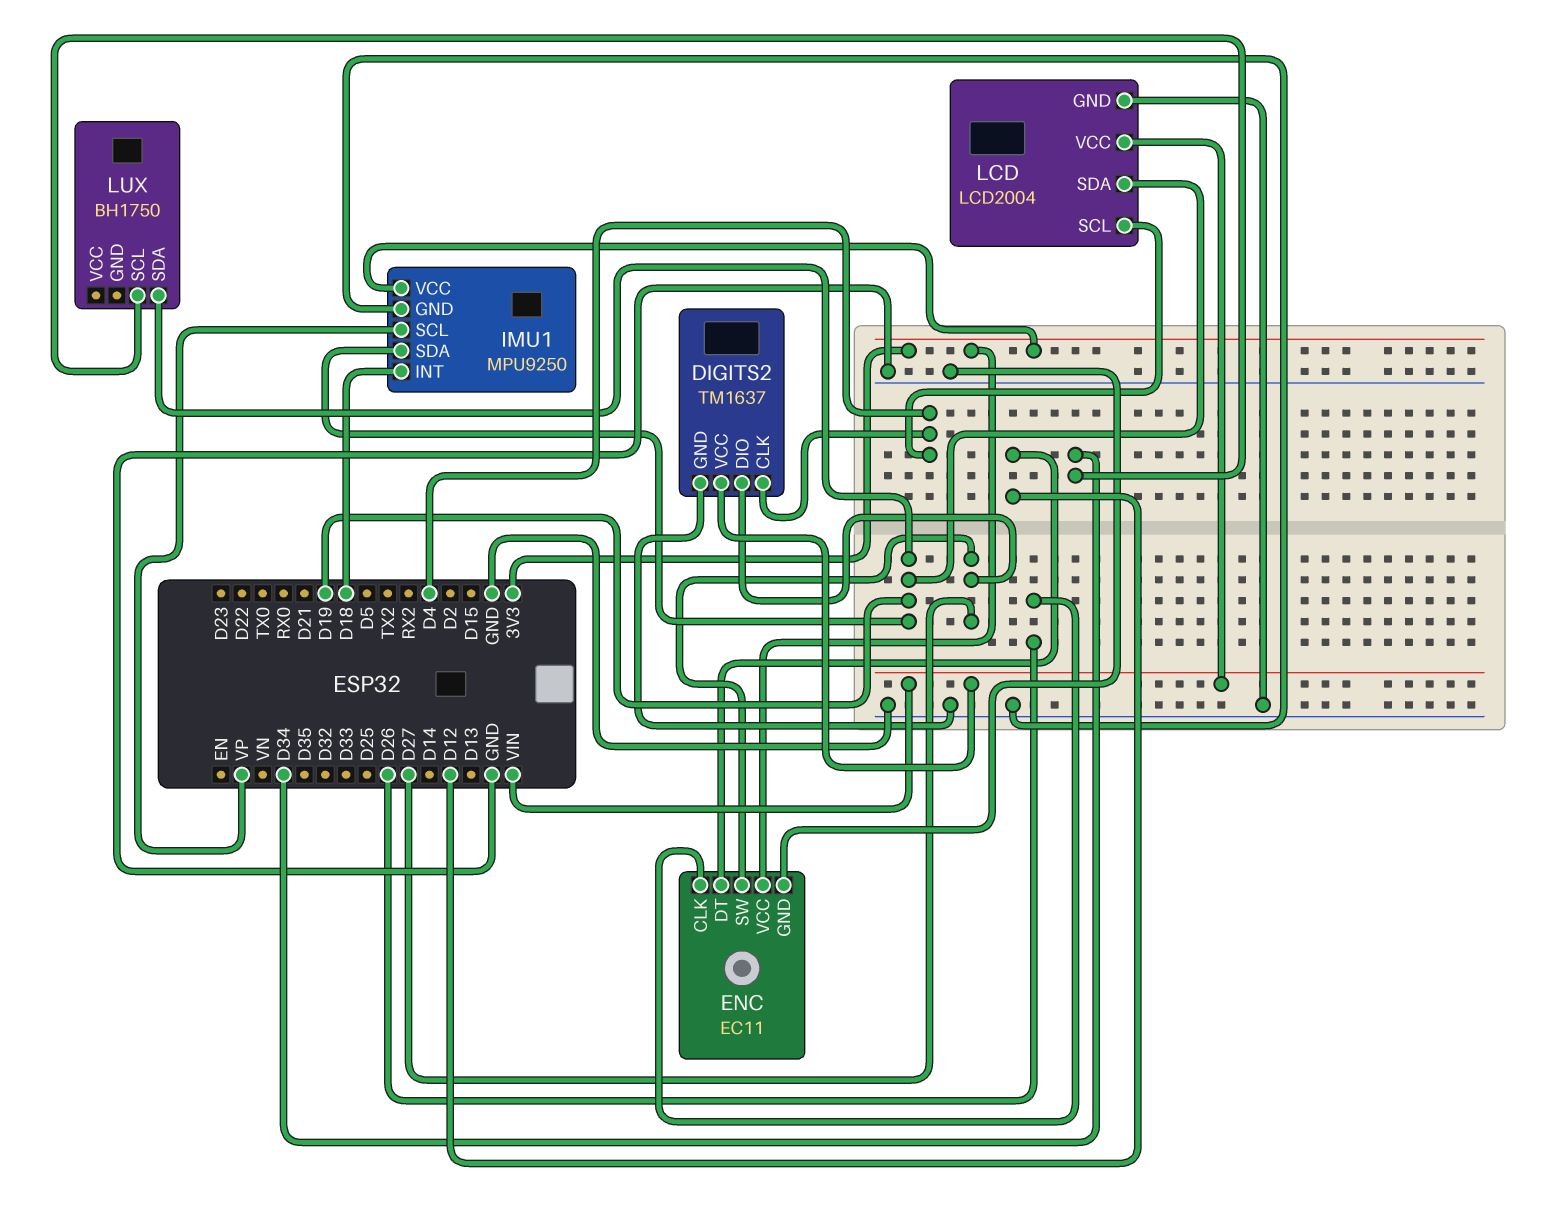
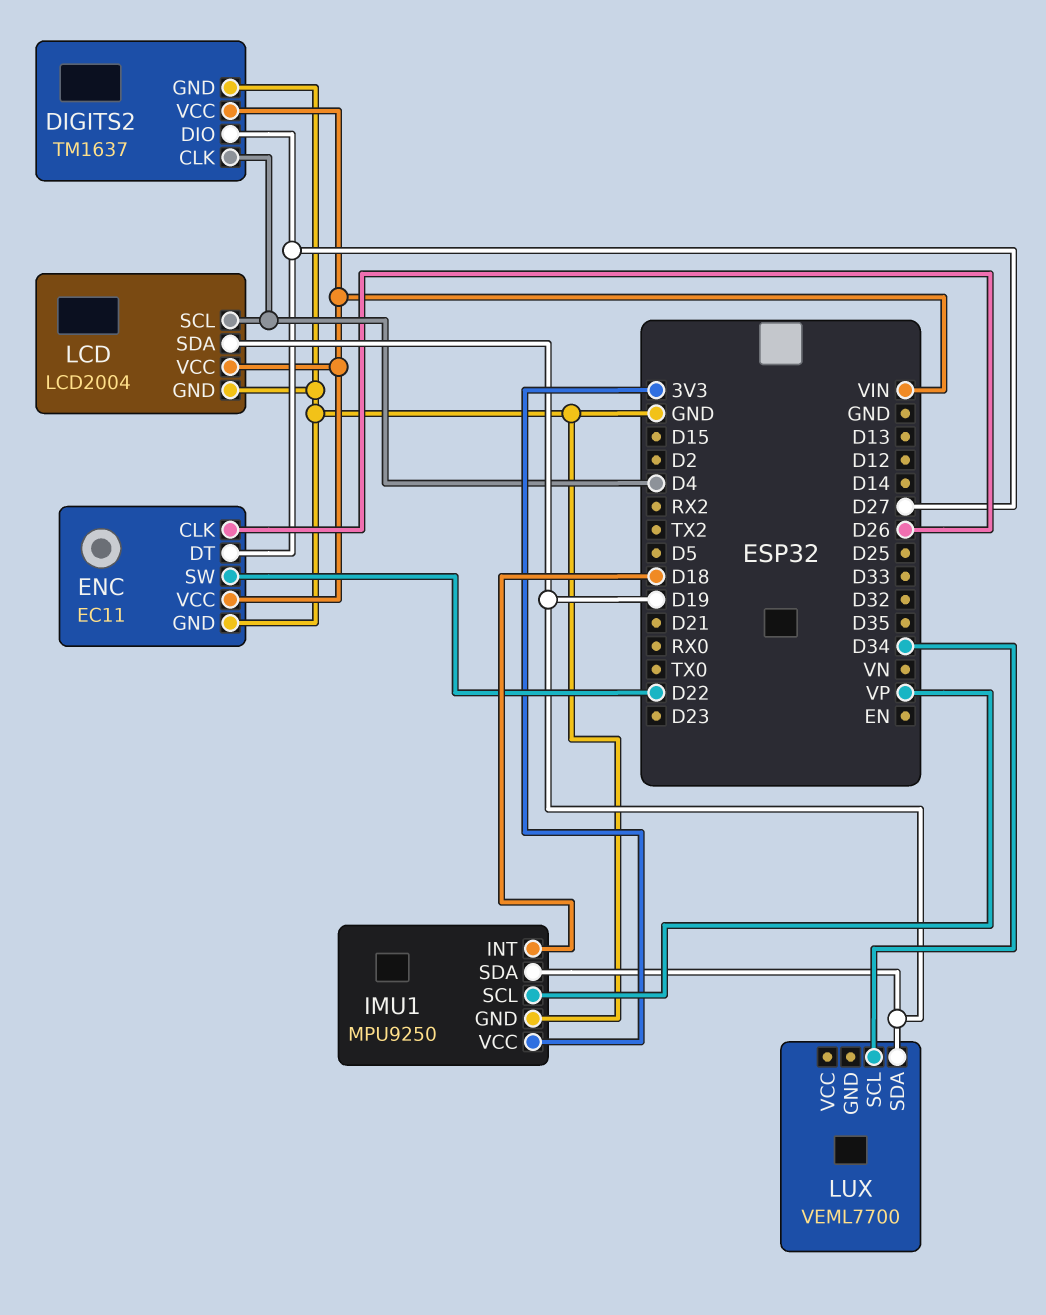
ENC pin DT: D12 -> D27
ENC pin SW: D27 -> D22
ENC pin VCC: 3V3 -> VIN
LUX: BH1750 -> VEML7700

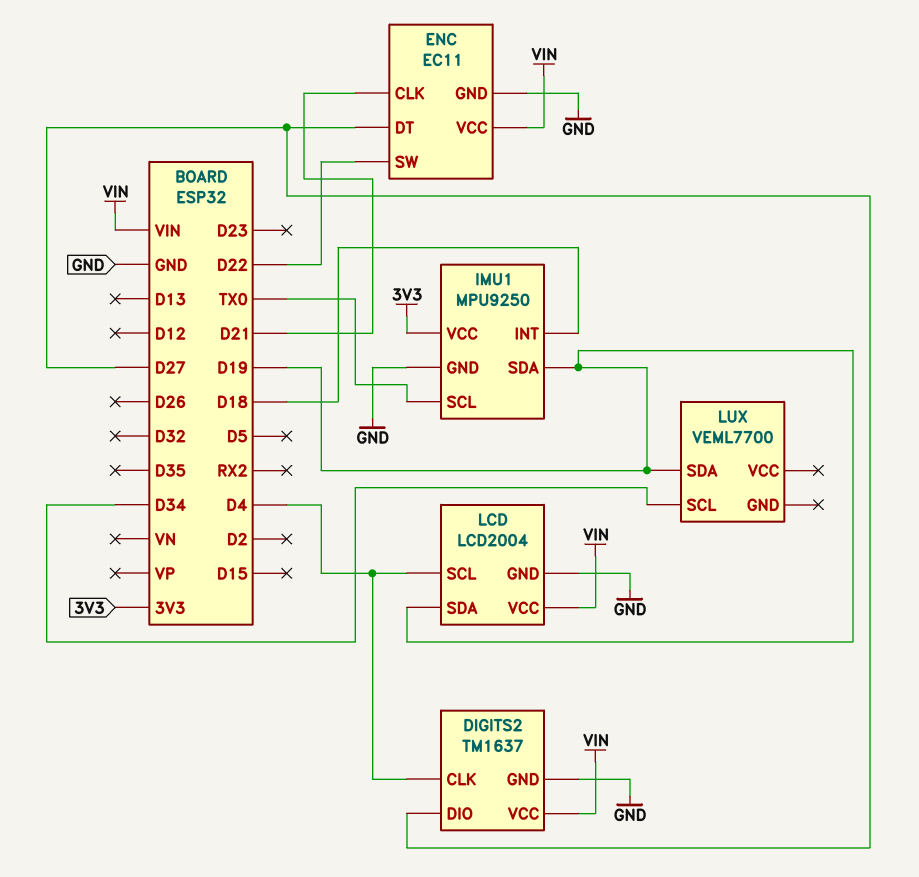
ENC pin CLK: D26 -> D21
IMU1 pin SCL: VP -> TX0

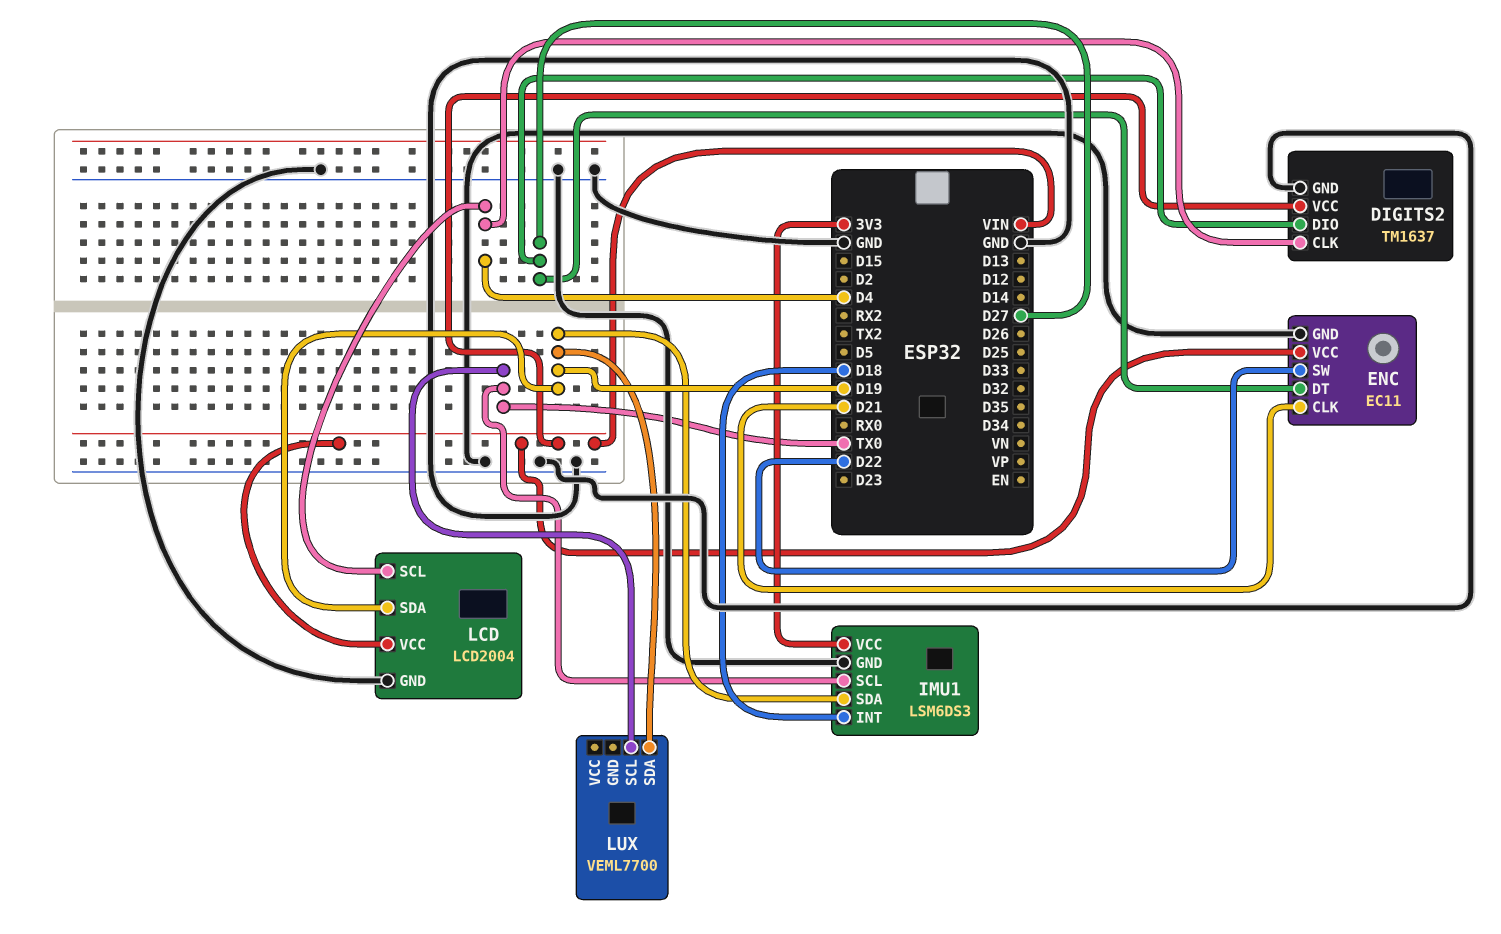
IMU1: MPU9250 -> LSM6DS3
LUX pin SCL: D34 -> TX0

